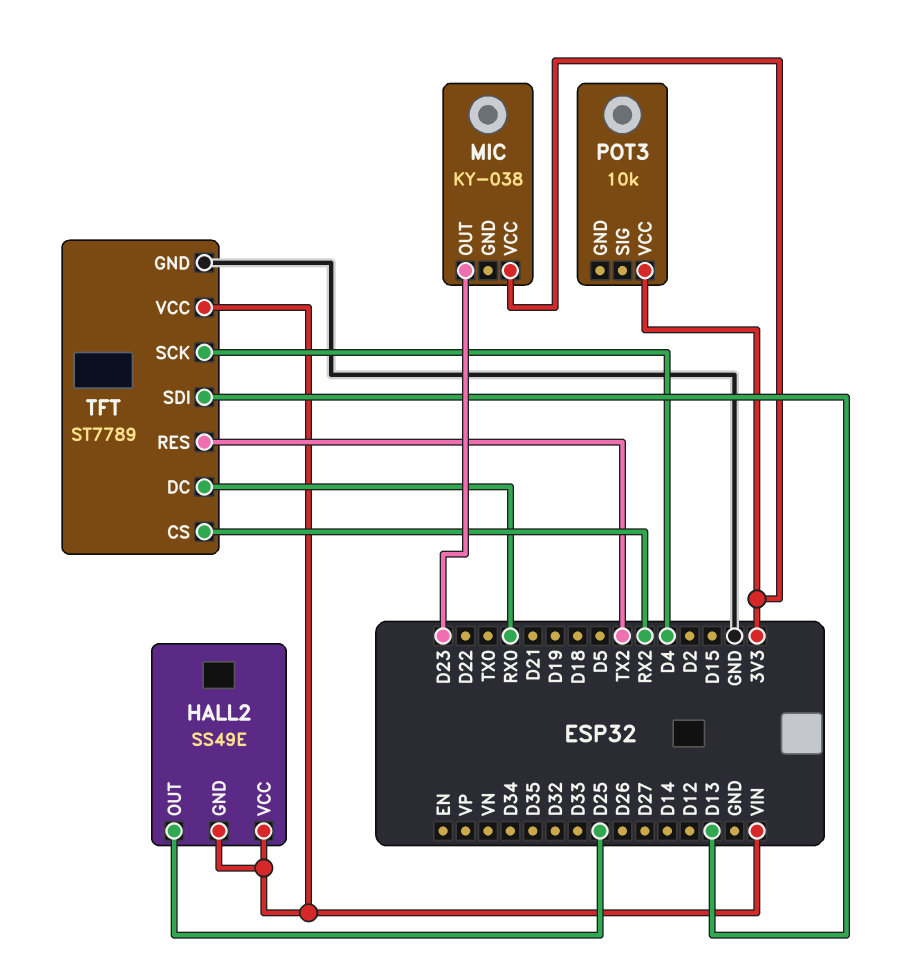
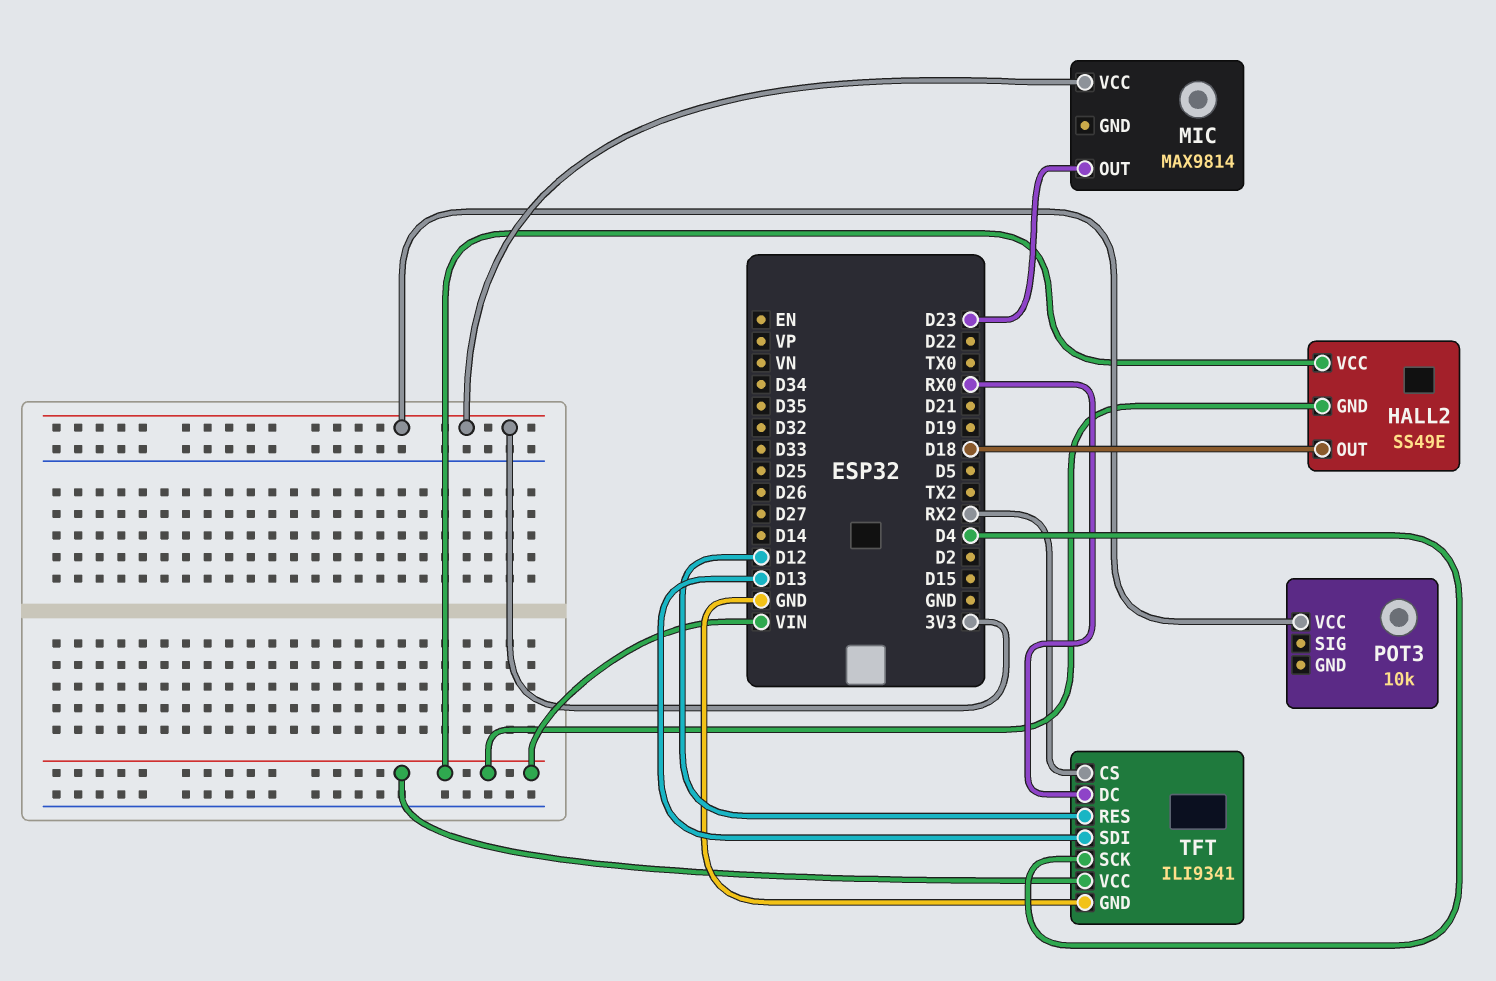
HALL2 pin OUT: D25 -> D18
MIC: KY-038 -> MAX9814
TFT: ST7789 -> ILI9341
TFT pin RES: TX2 -> D12

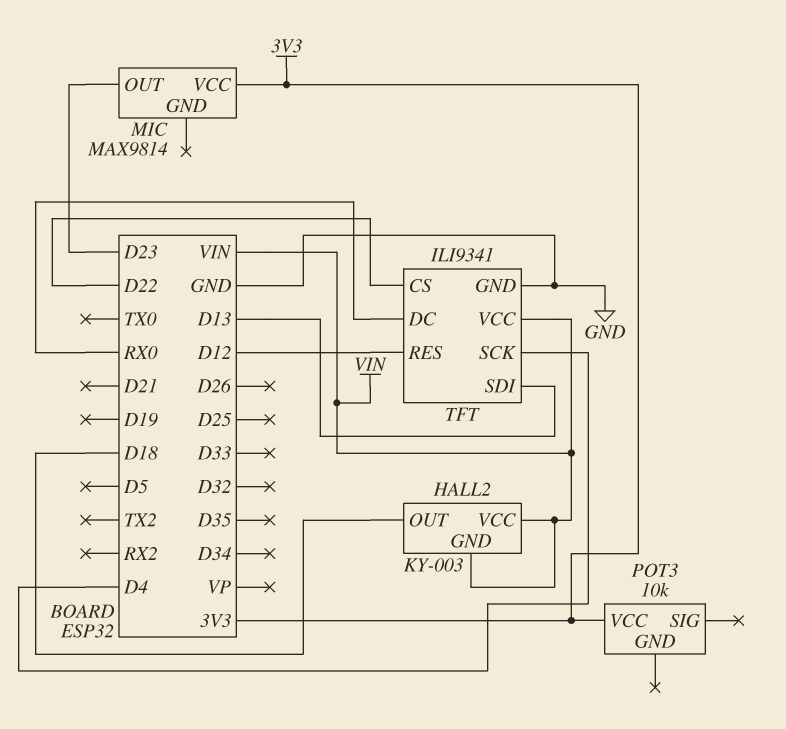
HALL2: SS49E -> KY-003
TFT pin CS: RX2 -> D22

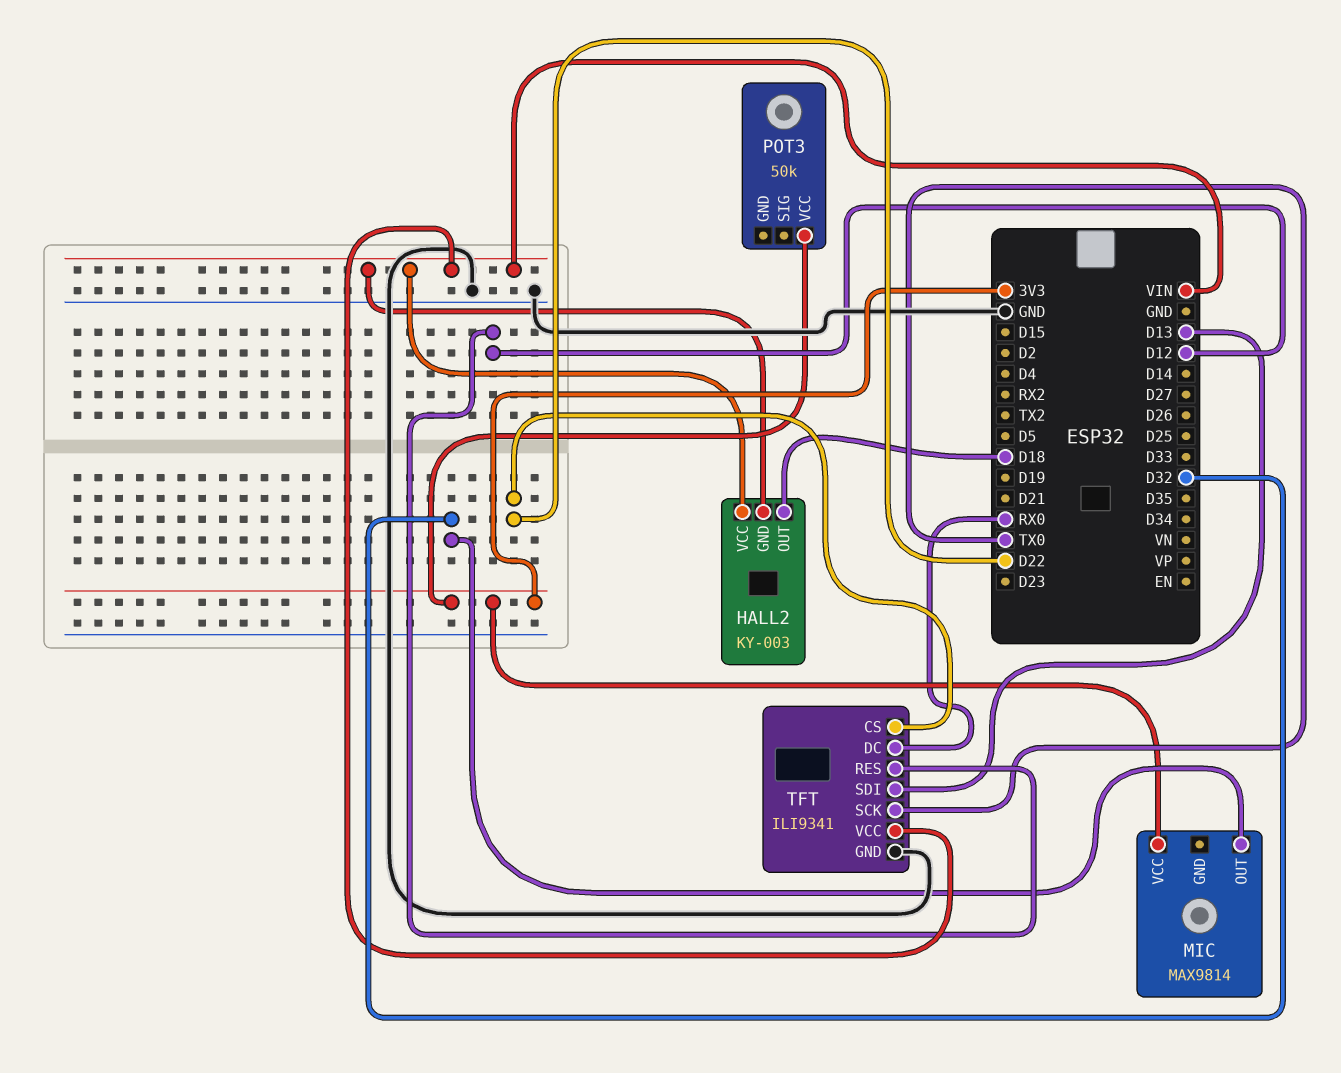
MIC pin OUT: D23 -> D32
POT3: 10k -> 50k
TFT pin SCK: D4 -> TX0

